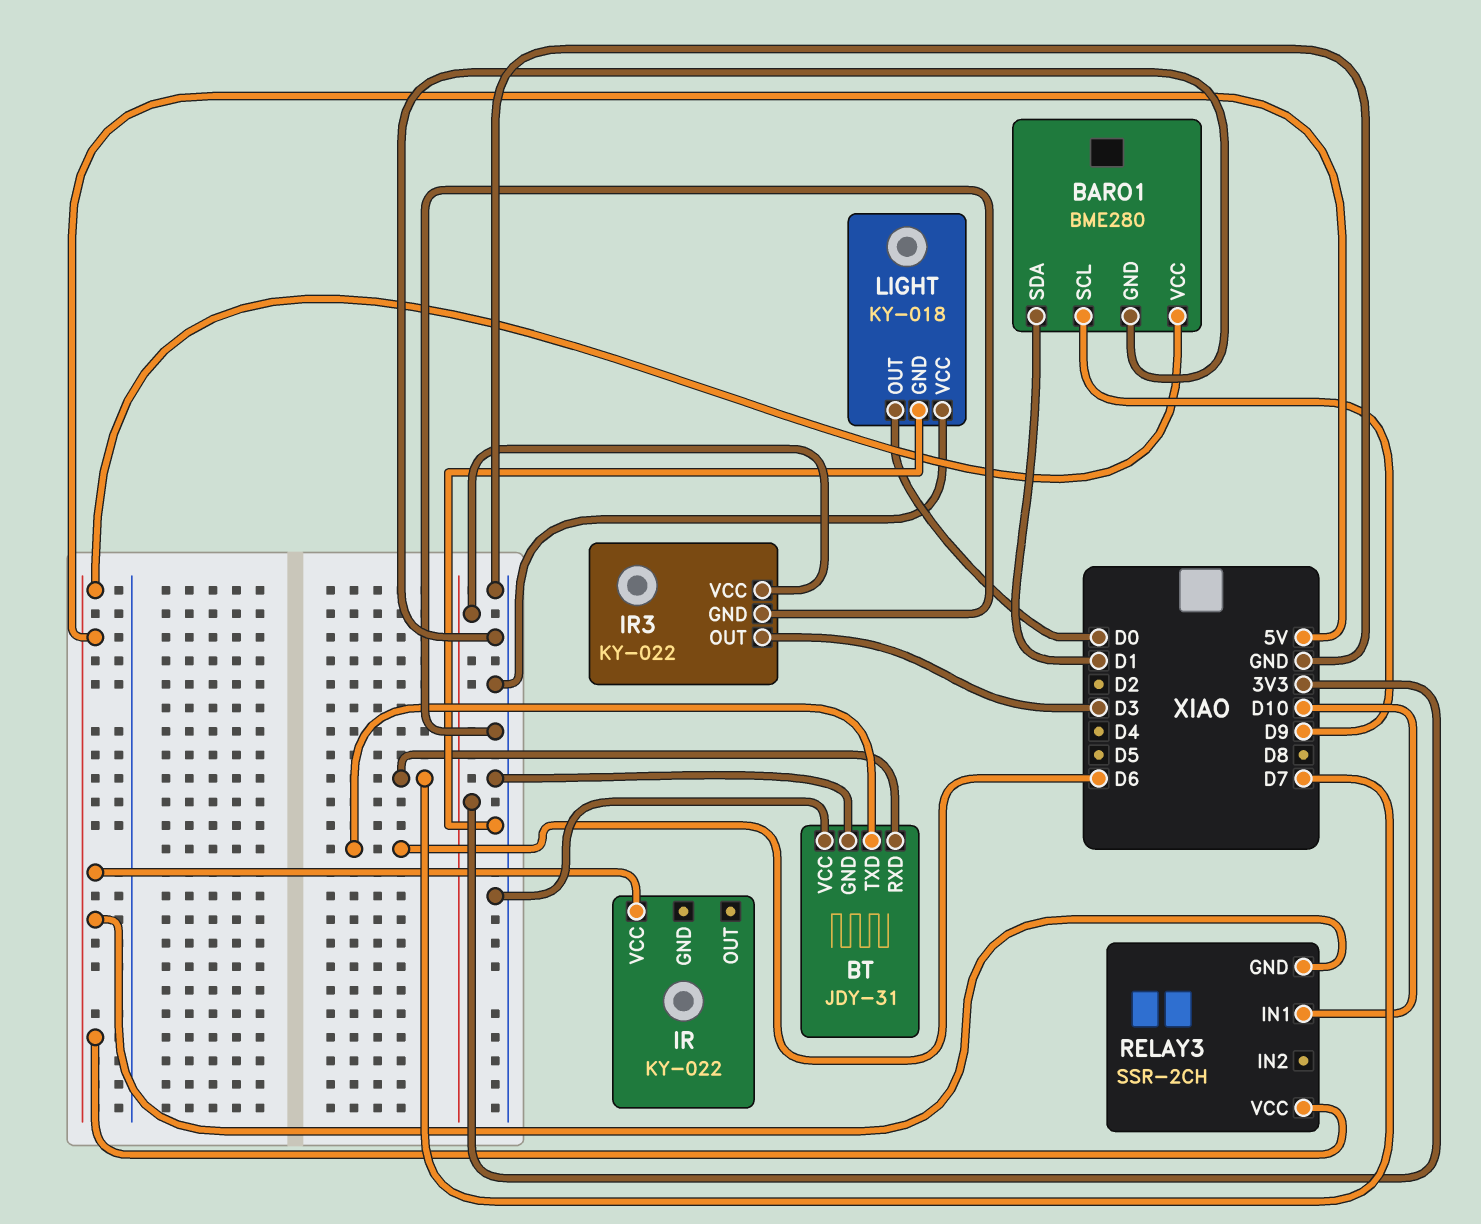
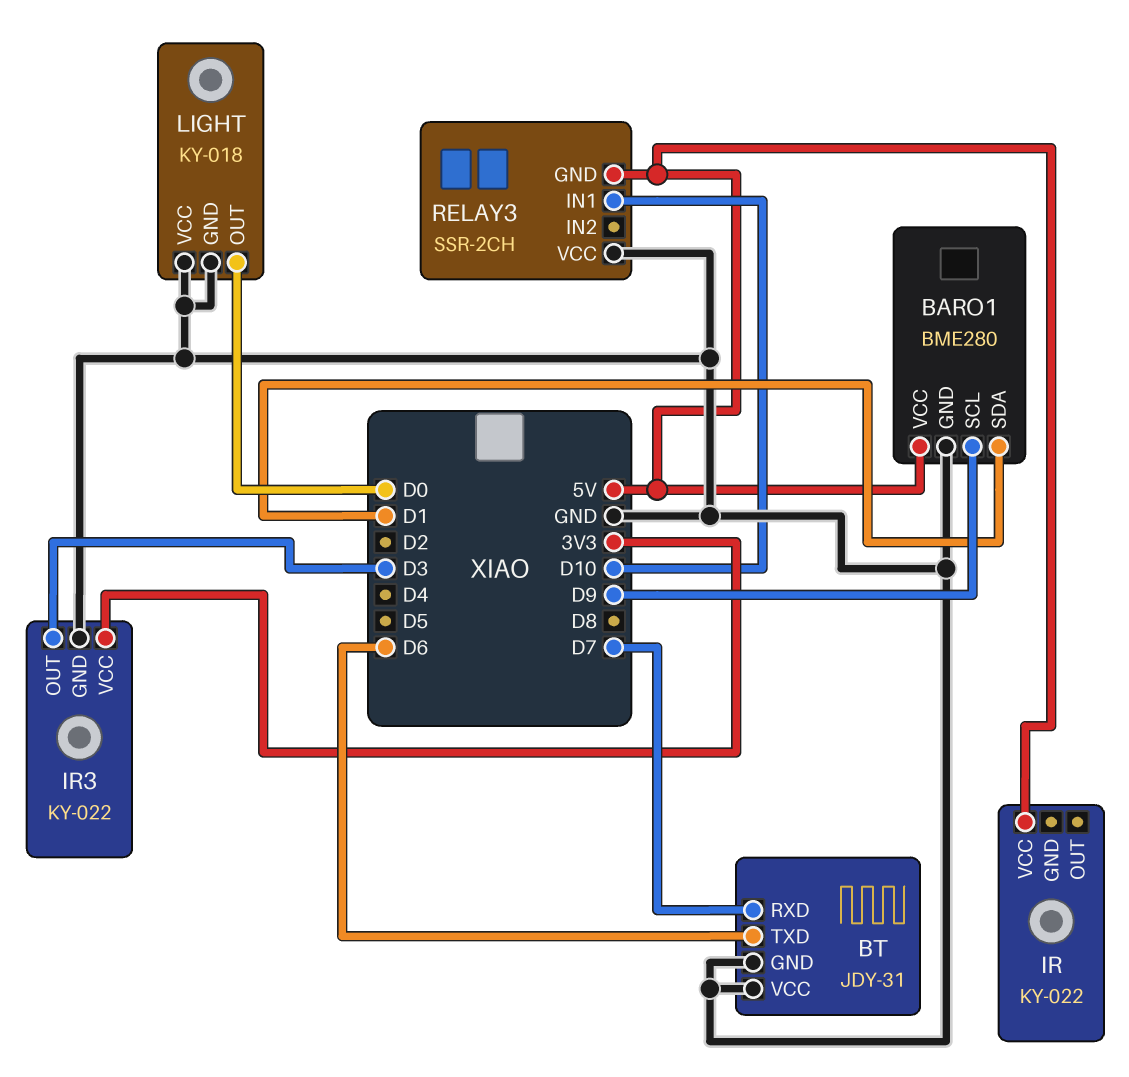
RELAY3 pin VCC: 5V -> GND

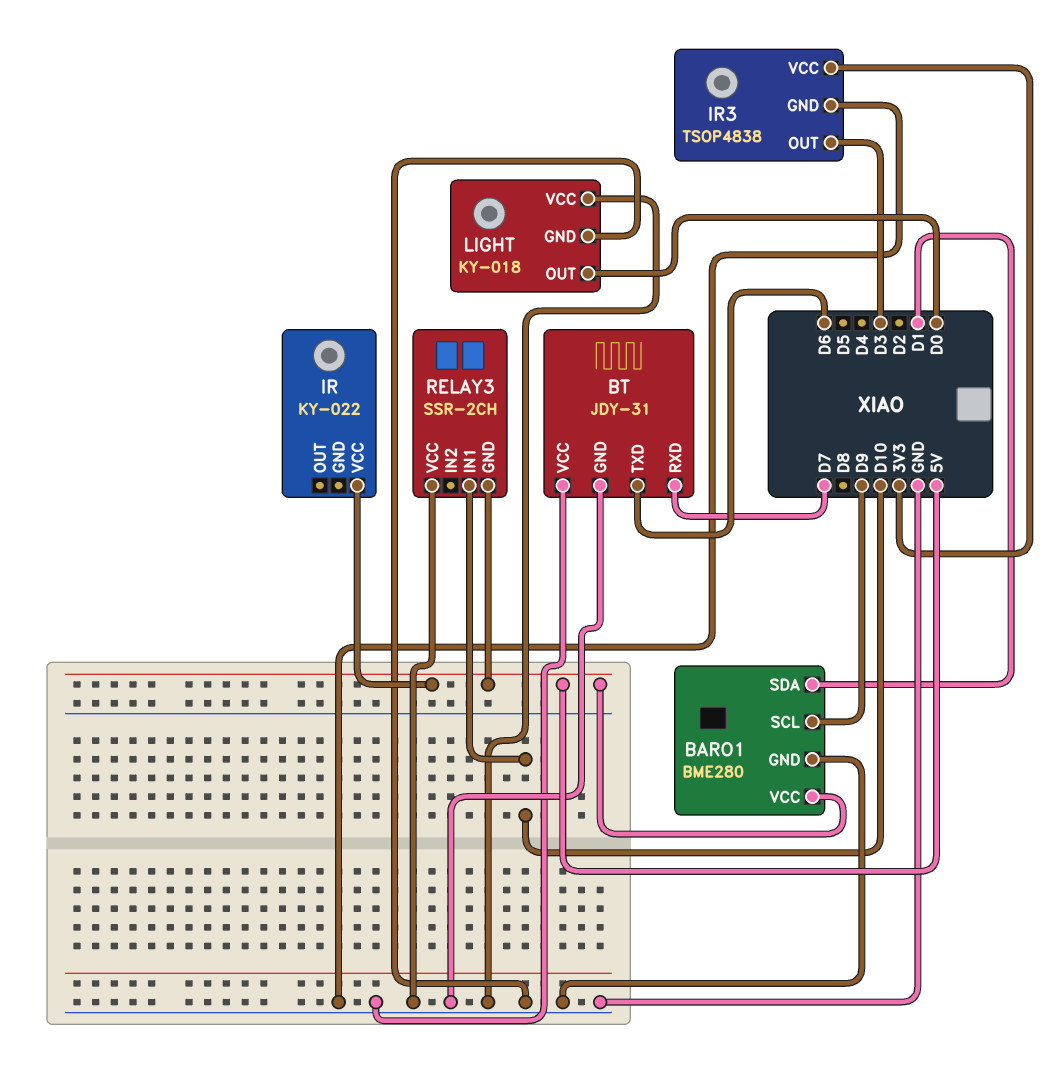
IR3: KY-022 -> TSOP4838

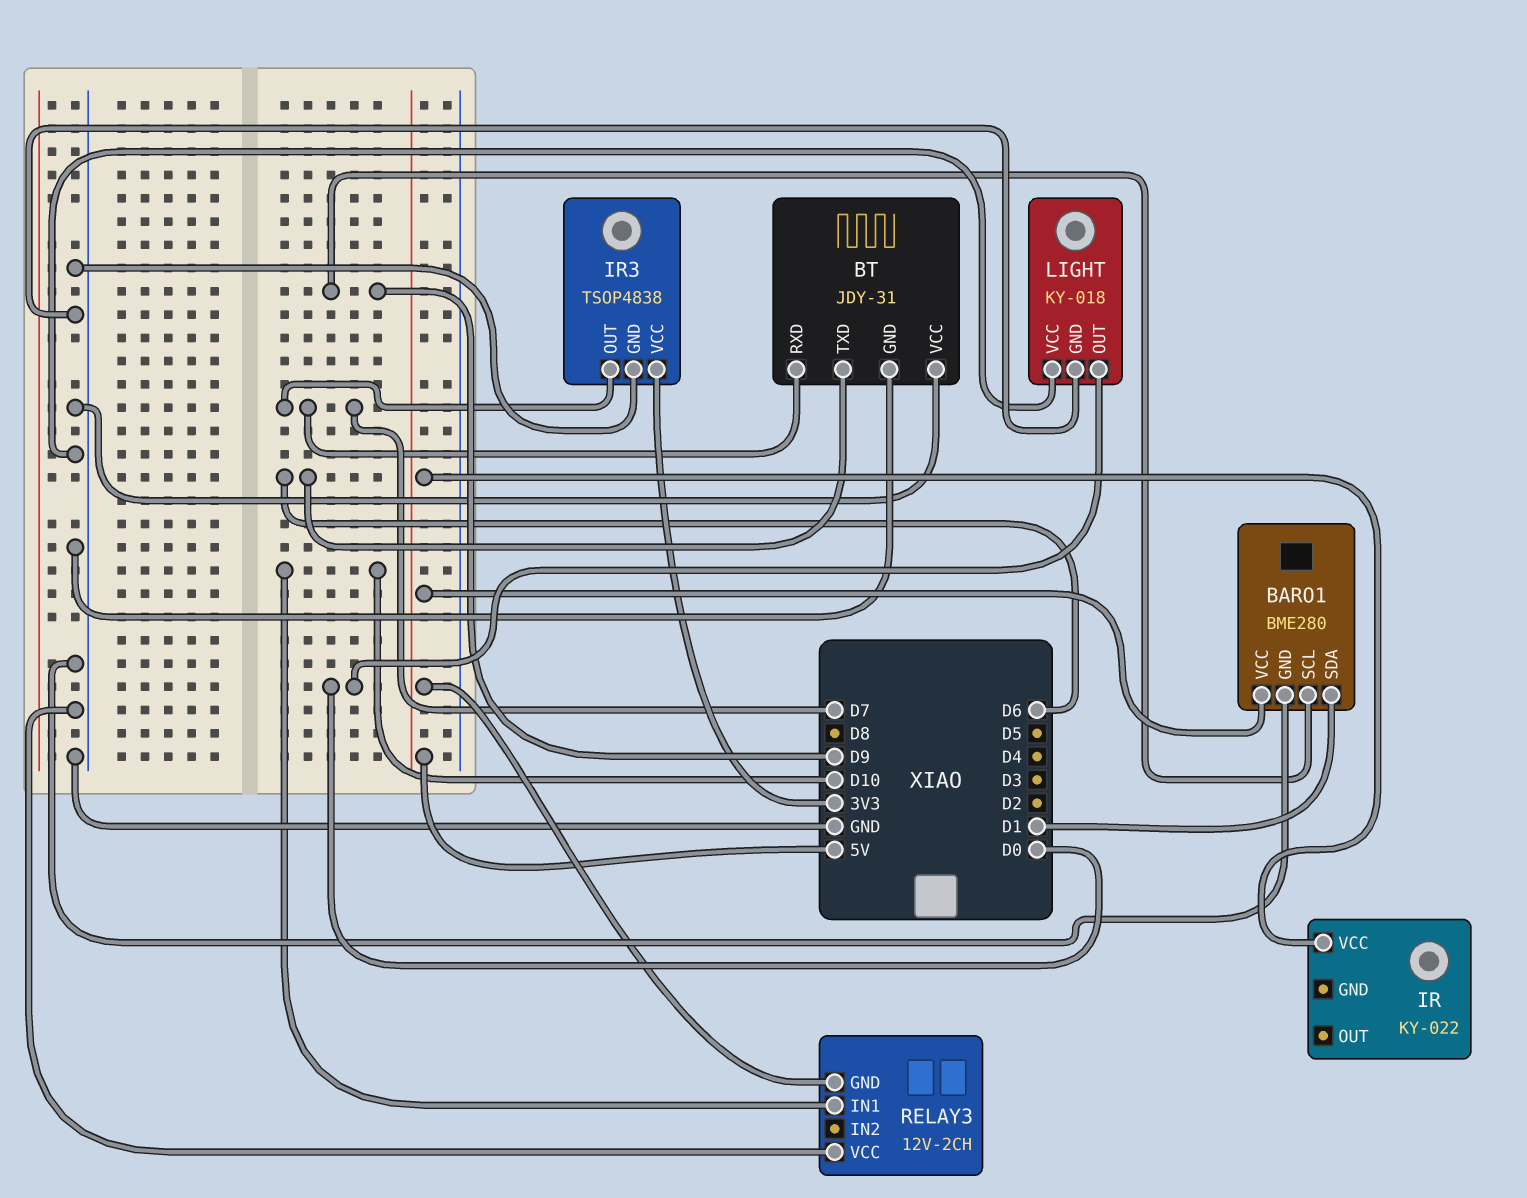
IR3 pin OUT: D3 -> D7
RELAY3: SSR-2CH -> 12V-2CH

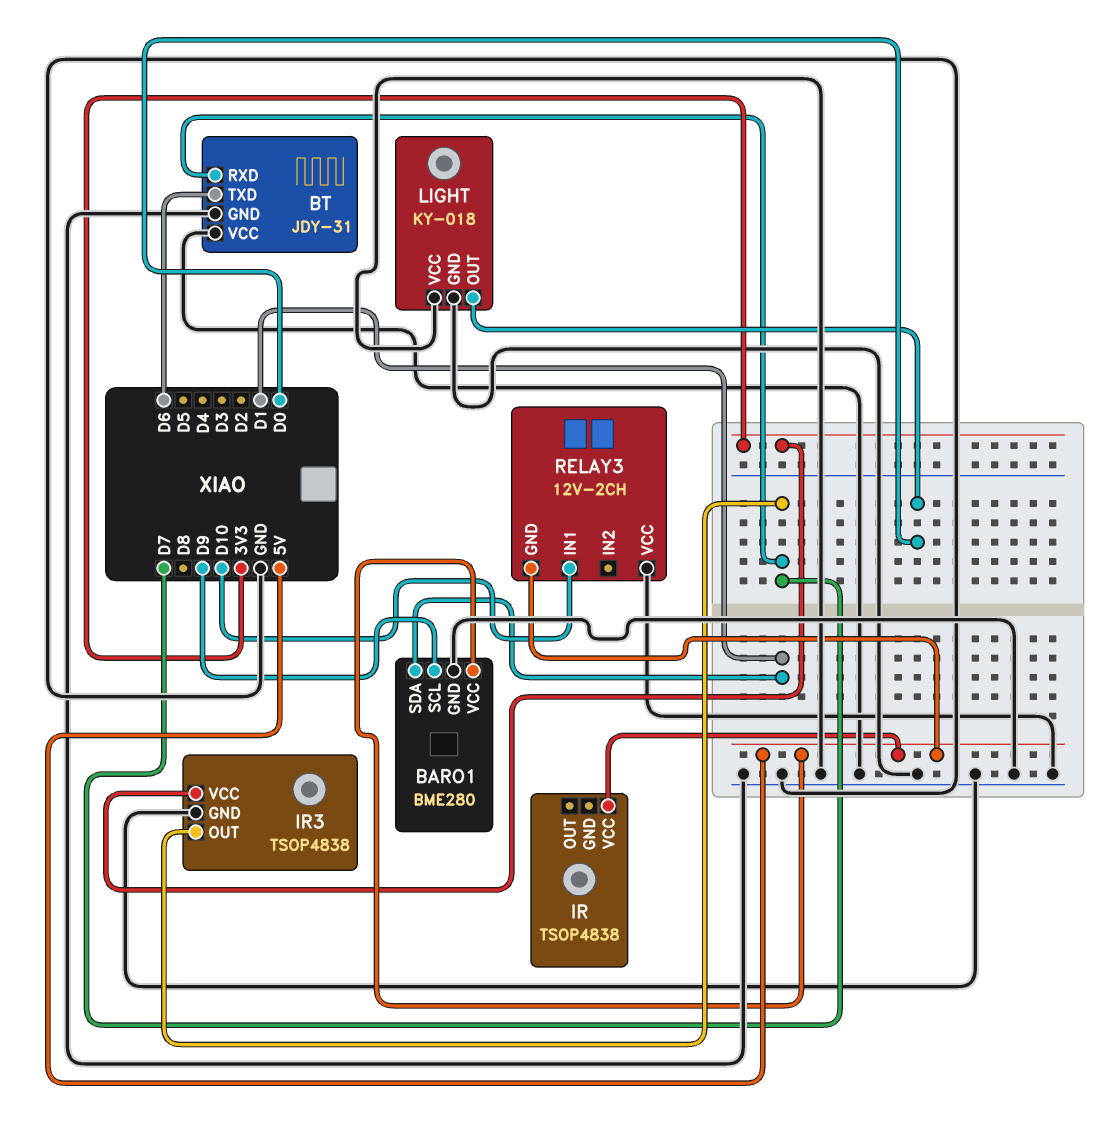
IR: KY-022 -> TSOP4838

